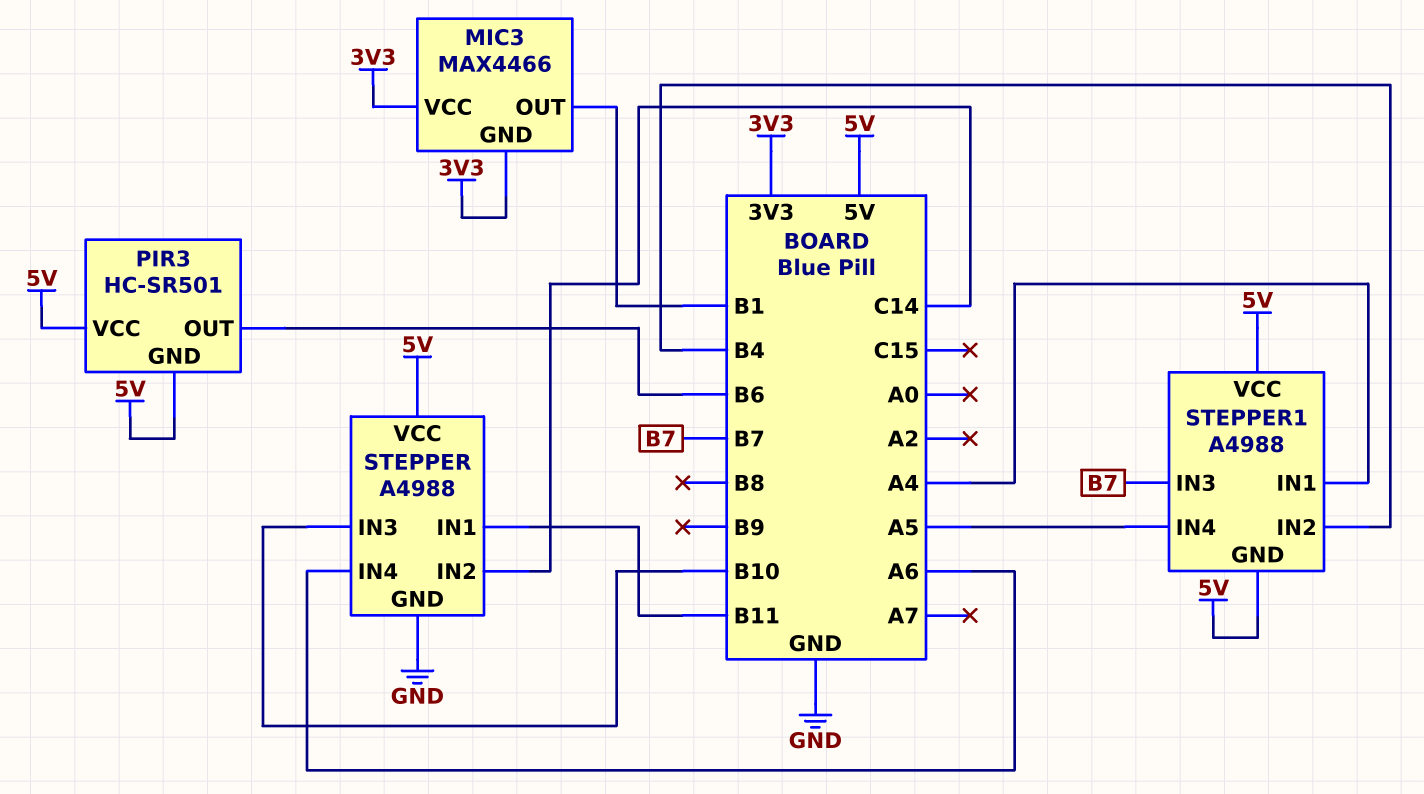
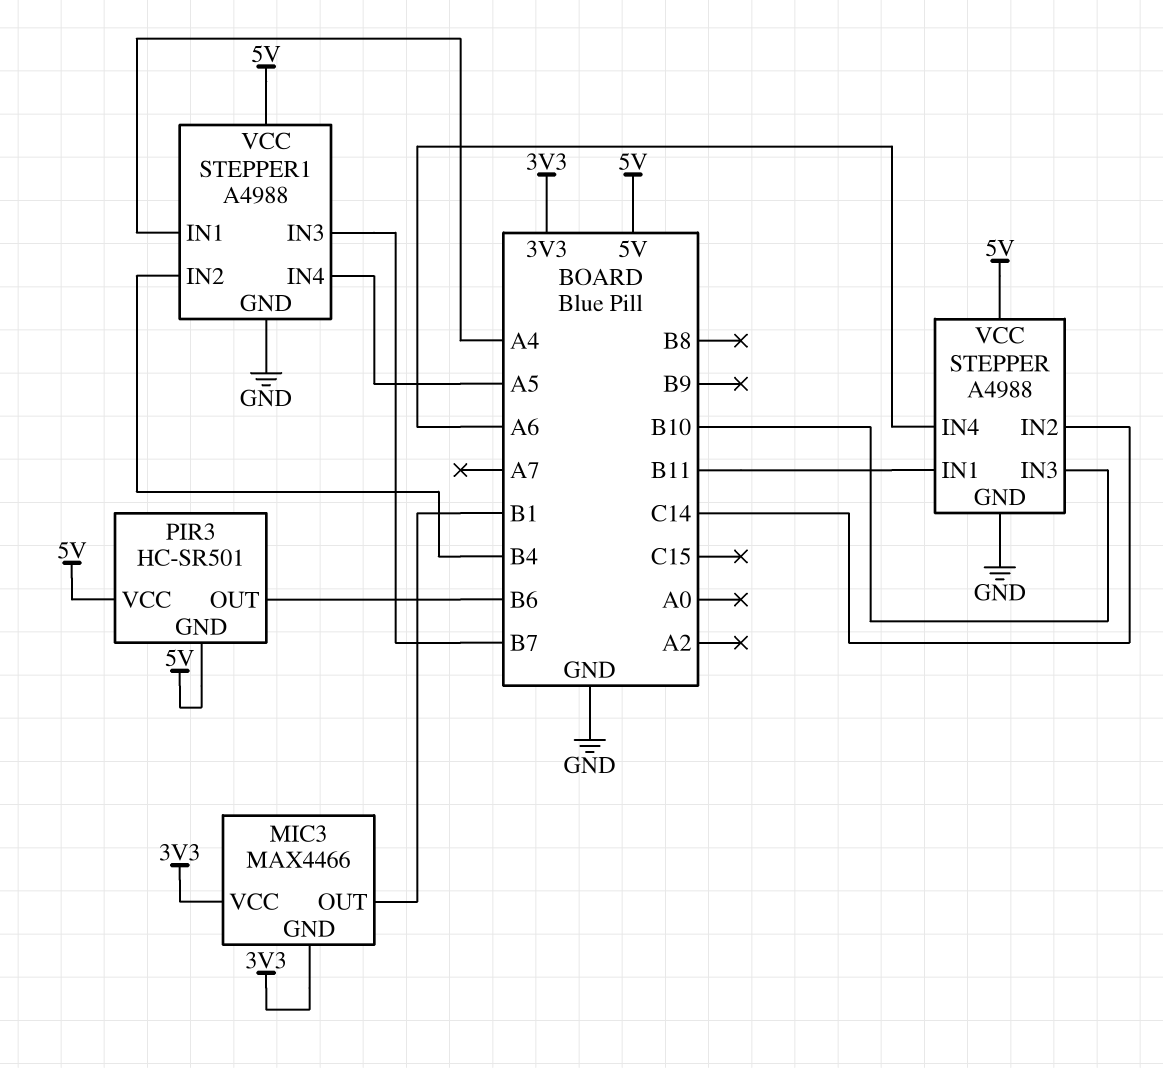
STEPPER1 pin GND: 5V -> GND

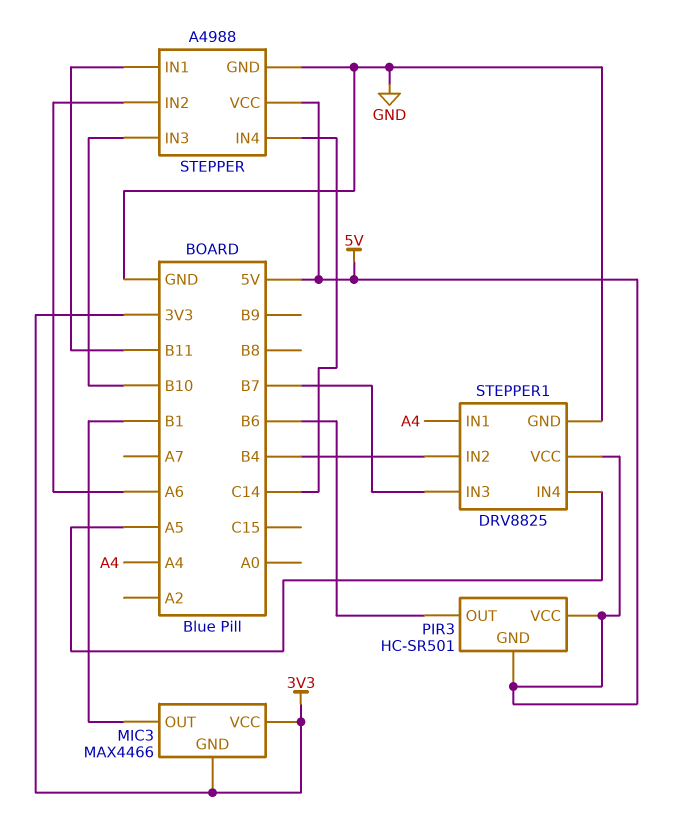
STEPPER pin IN2: C14 -> A6
STEPPER pin IN4: A6 -> C14
STEPPER1: A4988 -> DRV8825

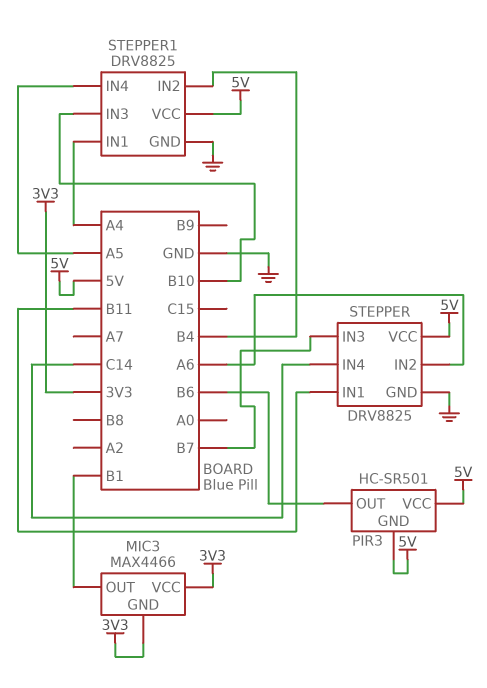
STEPPER: A4988 -> DRV8825
STEPPER pin IN3: B10 -> B7
STEPPER1 pin IN3: B7 -> B10

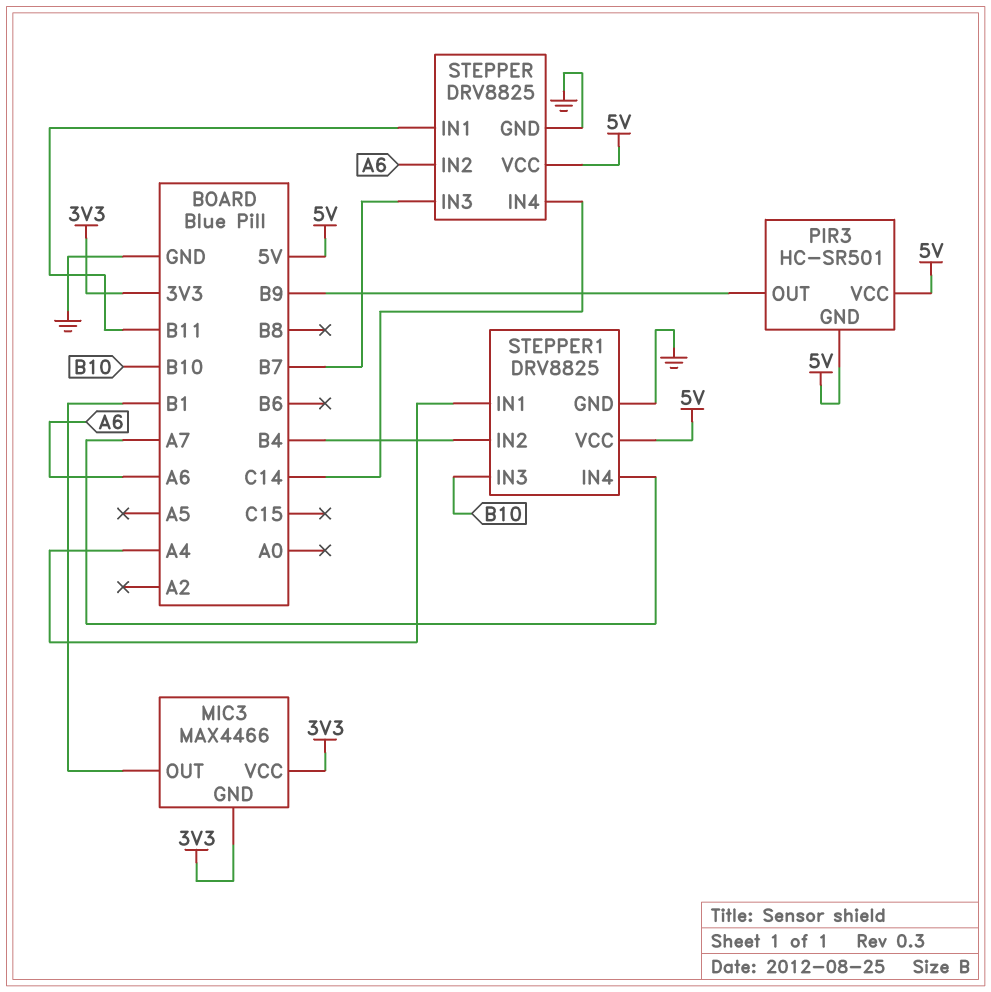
PIR3 pin OUT: B6 -> B9
STEPPER1 pin IN4: A5 -> A7

